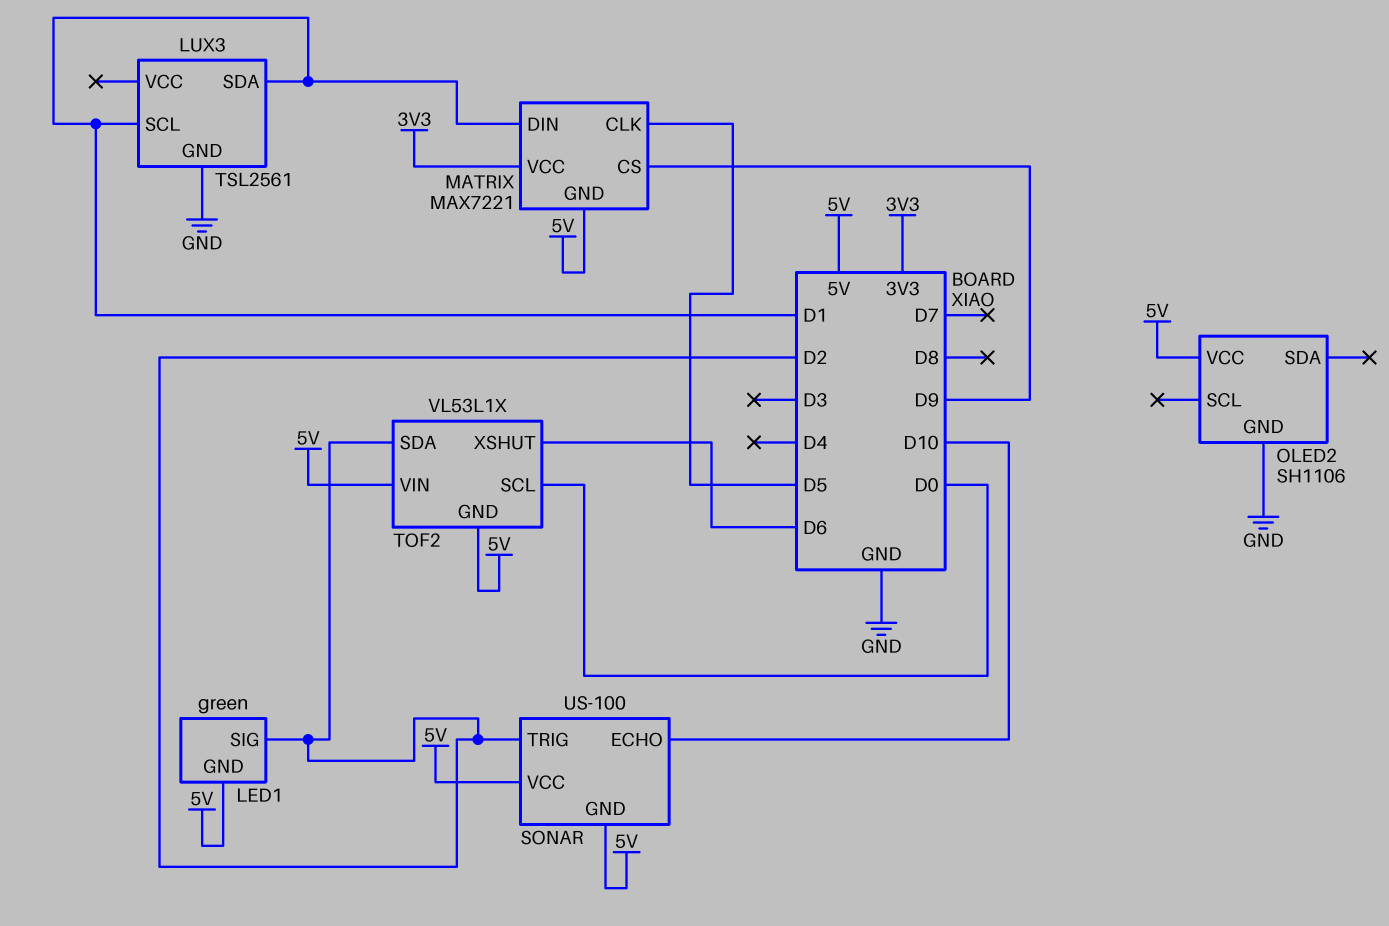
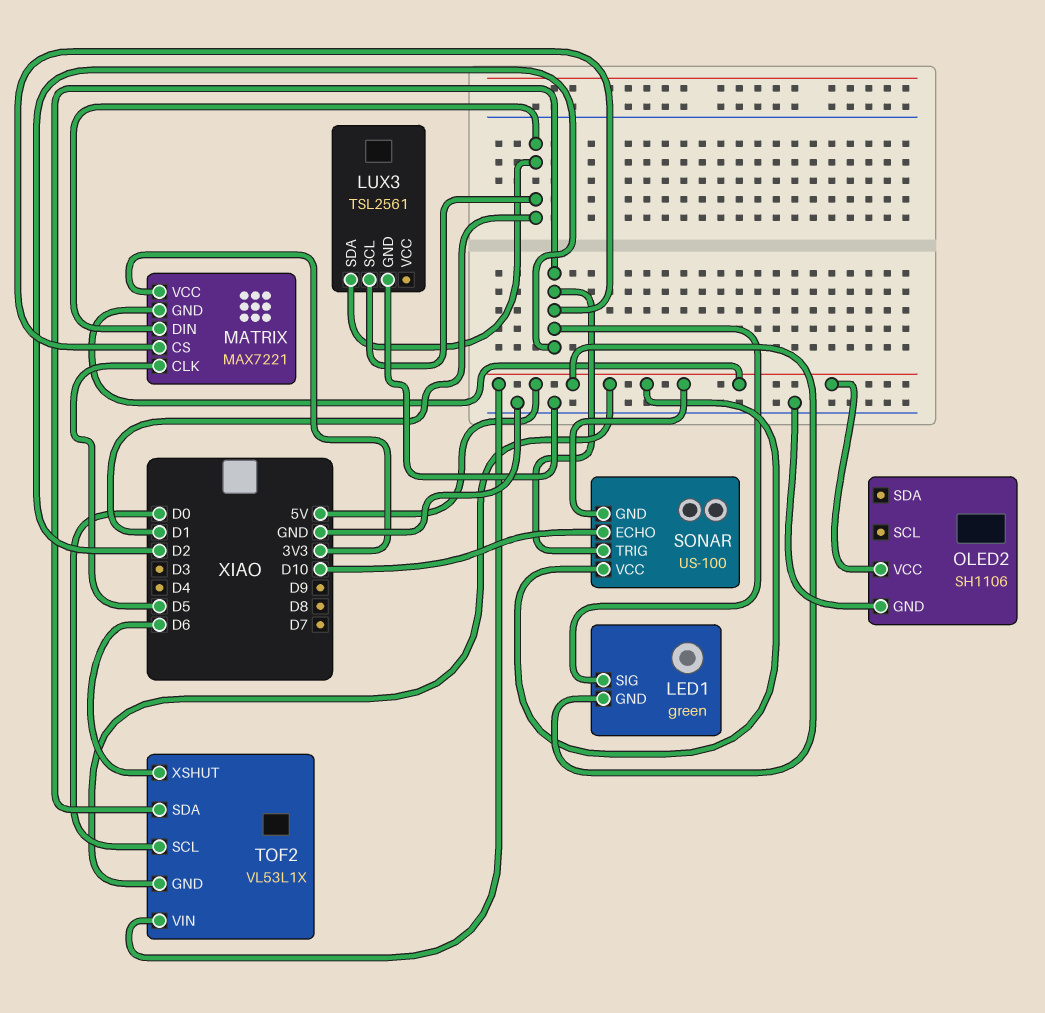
MATRIX pin CS: D9 -> D2

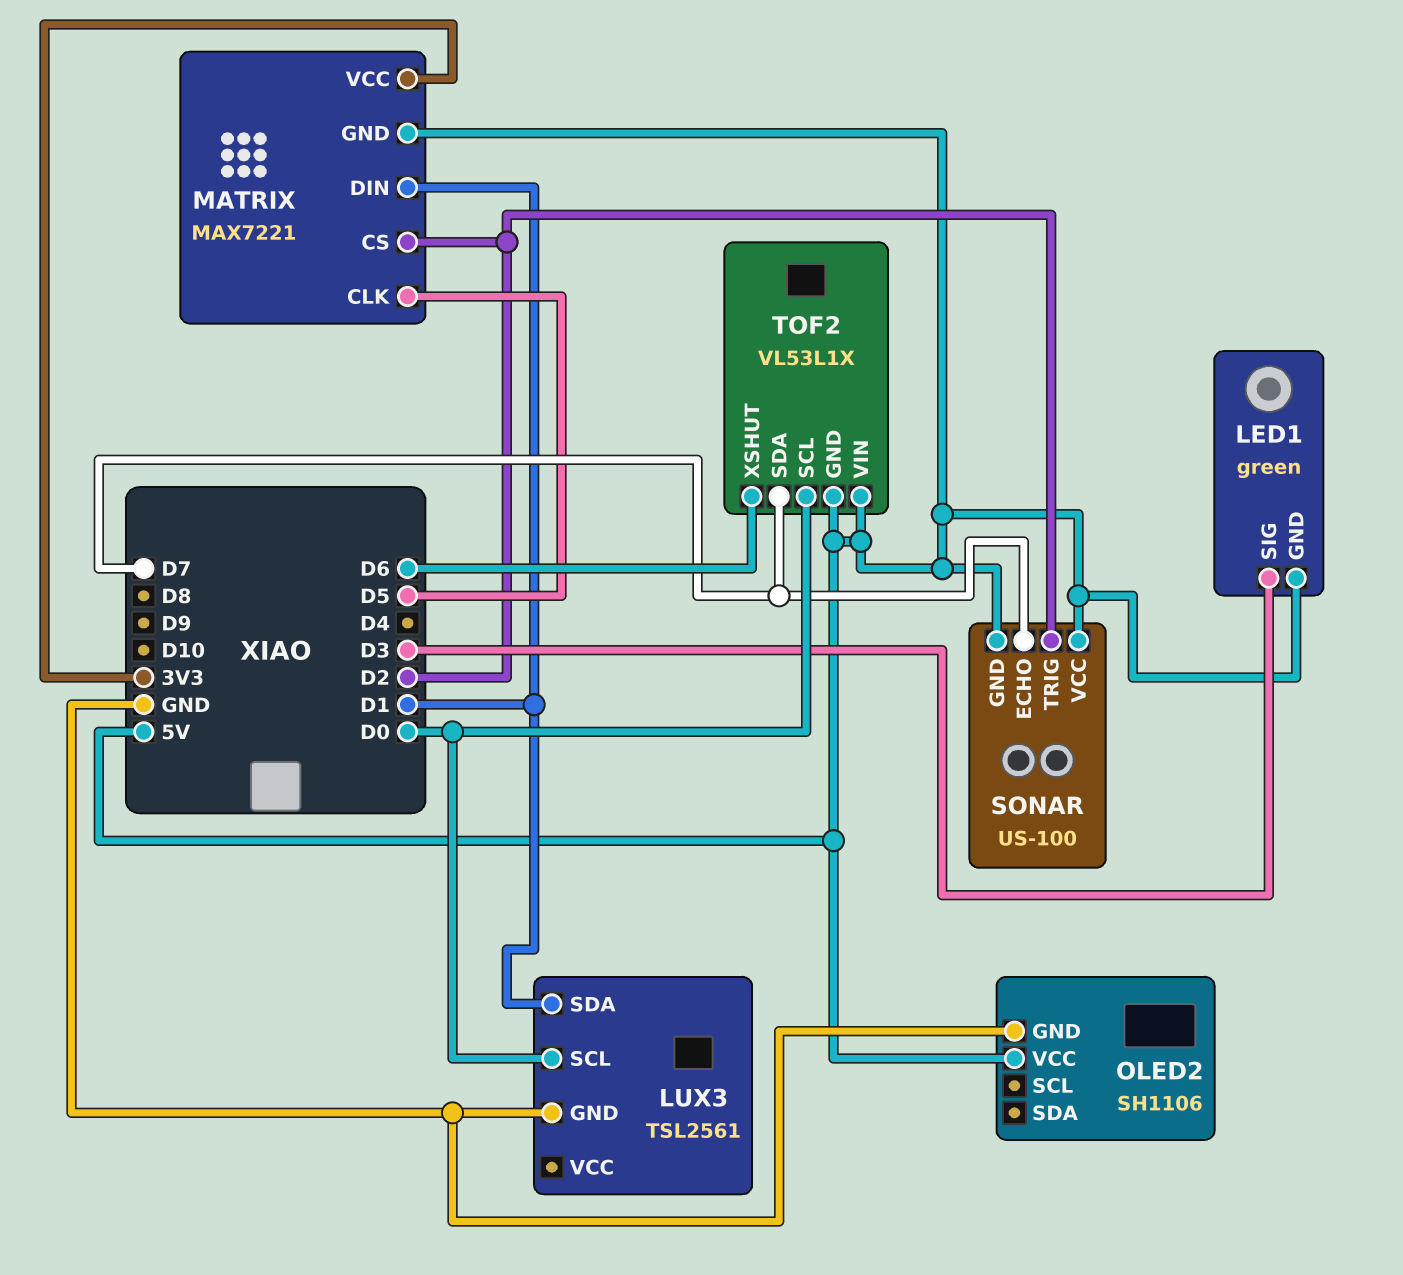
LED1 pin SIG: D2 -> D3
LUX3 pin SCL: D1 -> D0
SONAR pin ECHO: D10 -> D7
TOF2 pin SDA: D2 -> D7

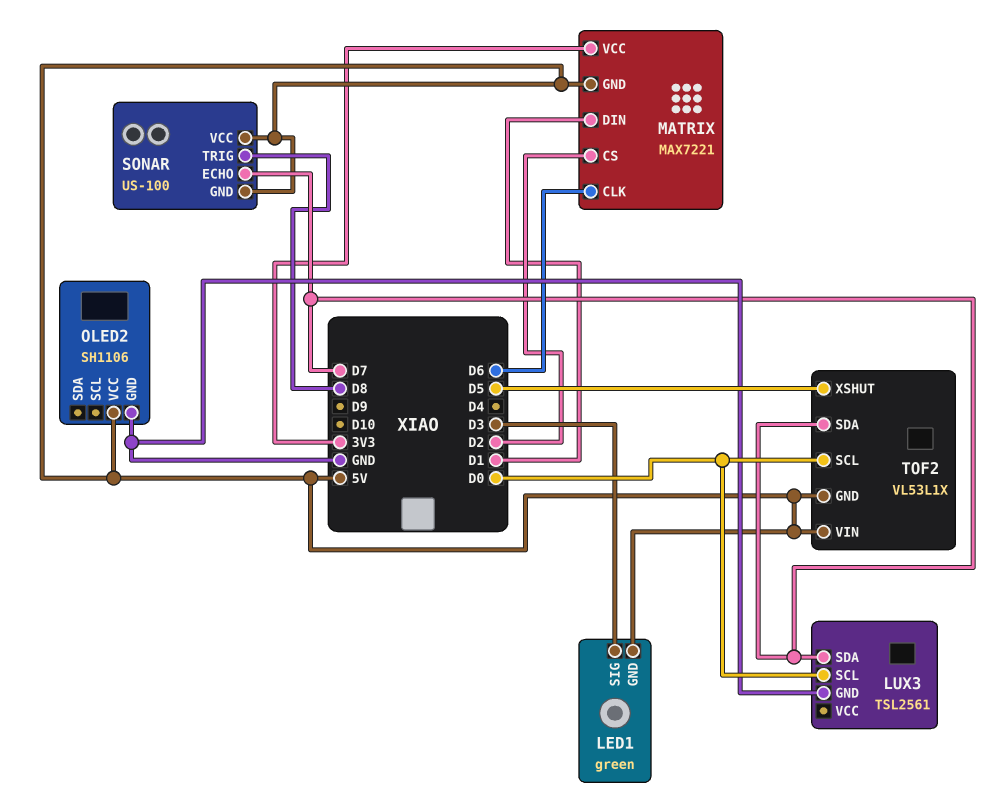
LUX3 pin SDA: D1 -> D7
MATRIX pin CLK: D5 -> D6
SONAR pin TRIG: D2 -> D8
TOF2 pin XSHUT: D6 -> D5

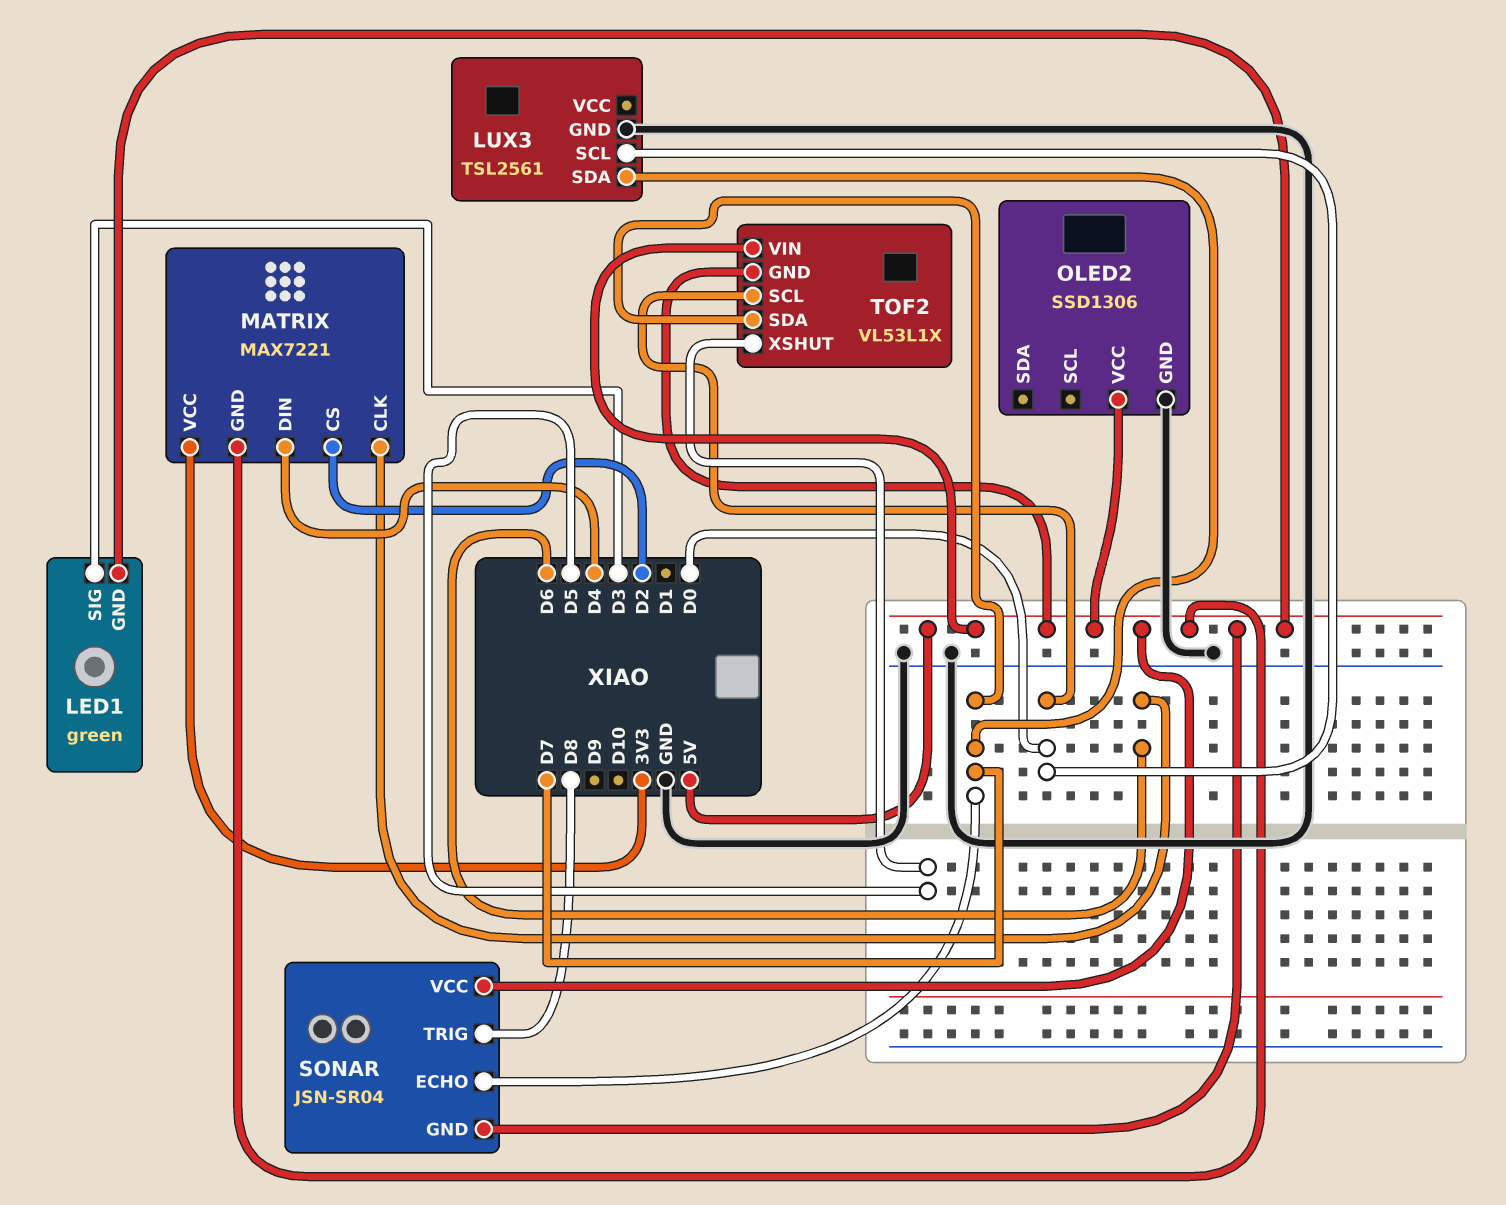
MATRIX pin DIN: D1 -> D4
OLED2: SH1106 -> SSD1306
SONAR: US-100 -> JSN-SR04

